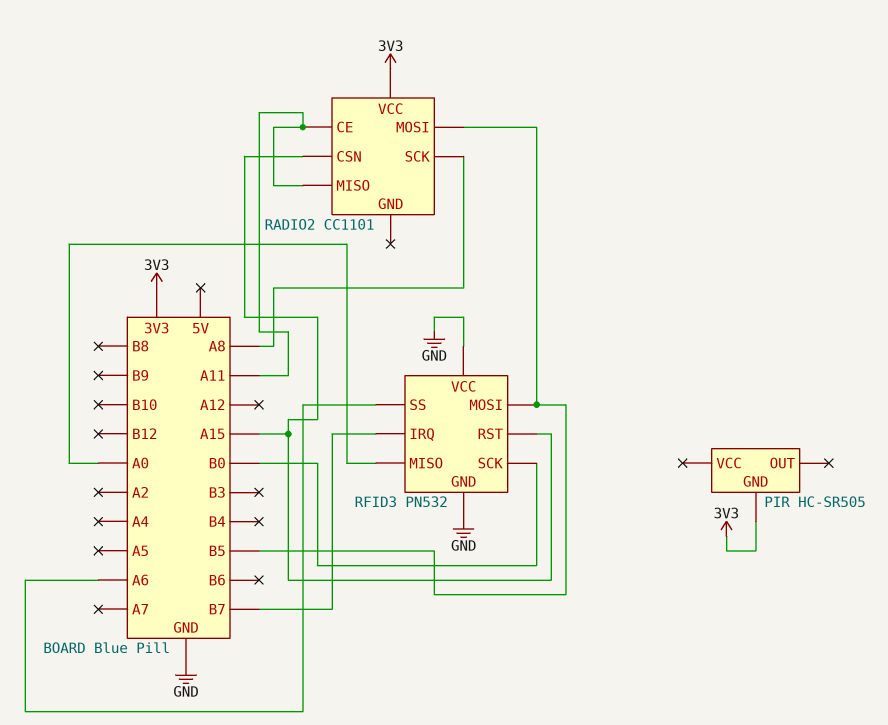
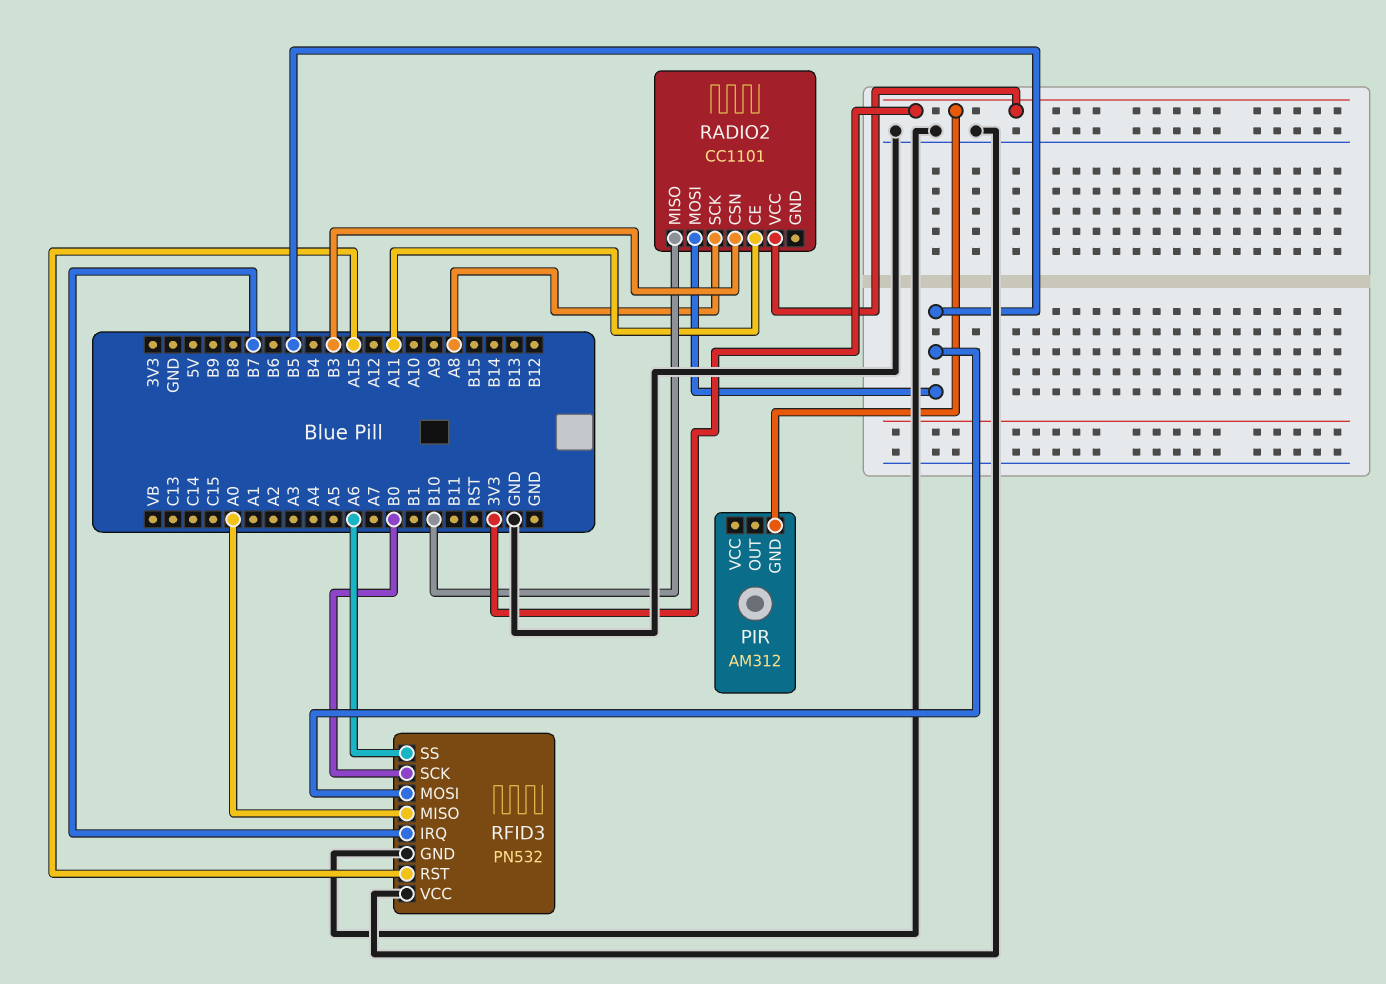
PIR: HC-SR505 -> AM312
RADIO2 pin CSN: A15 -> B3
RADIO2 pin MISO: A11 -> B10

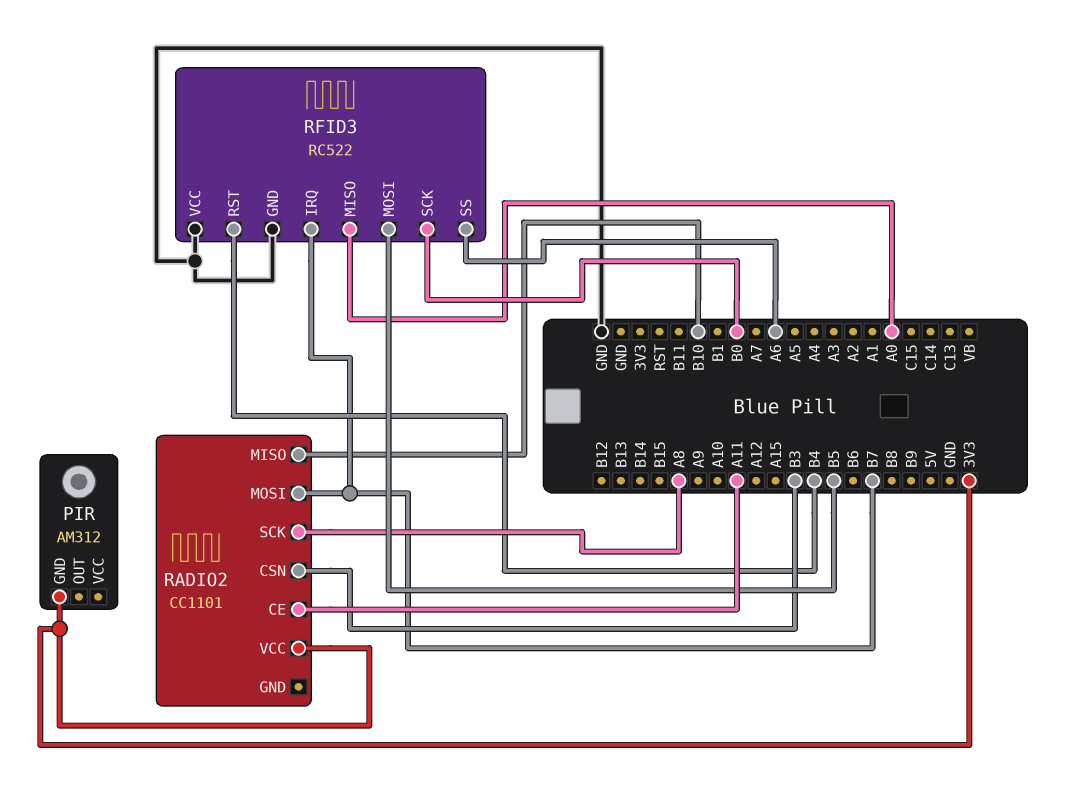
RADIO2 pin MOSI: B5 -> B7
RFID3: PN532 -> RC522
RFID3 pin RST: A15 -> B4

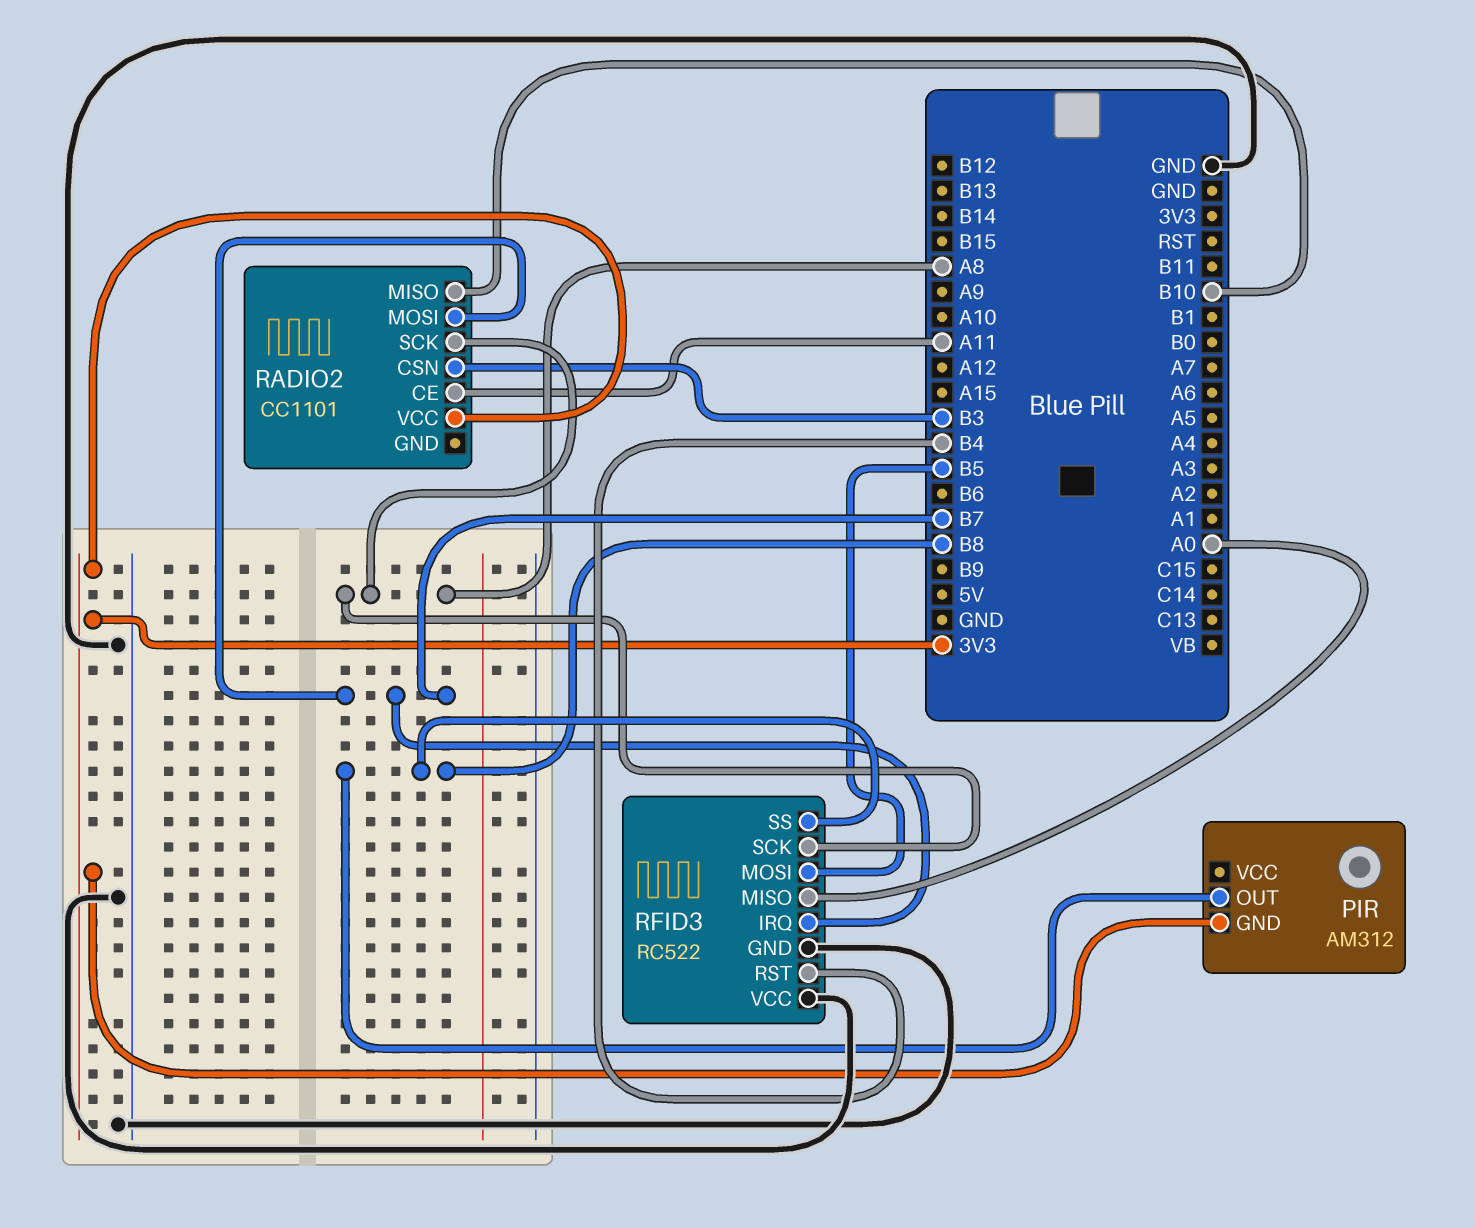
PIR pin OUT: none -> B8
RFID3 pin SCK: B0 -> A8
RFID3 pin SS: A6 -> B8

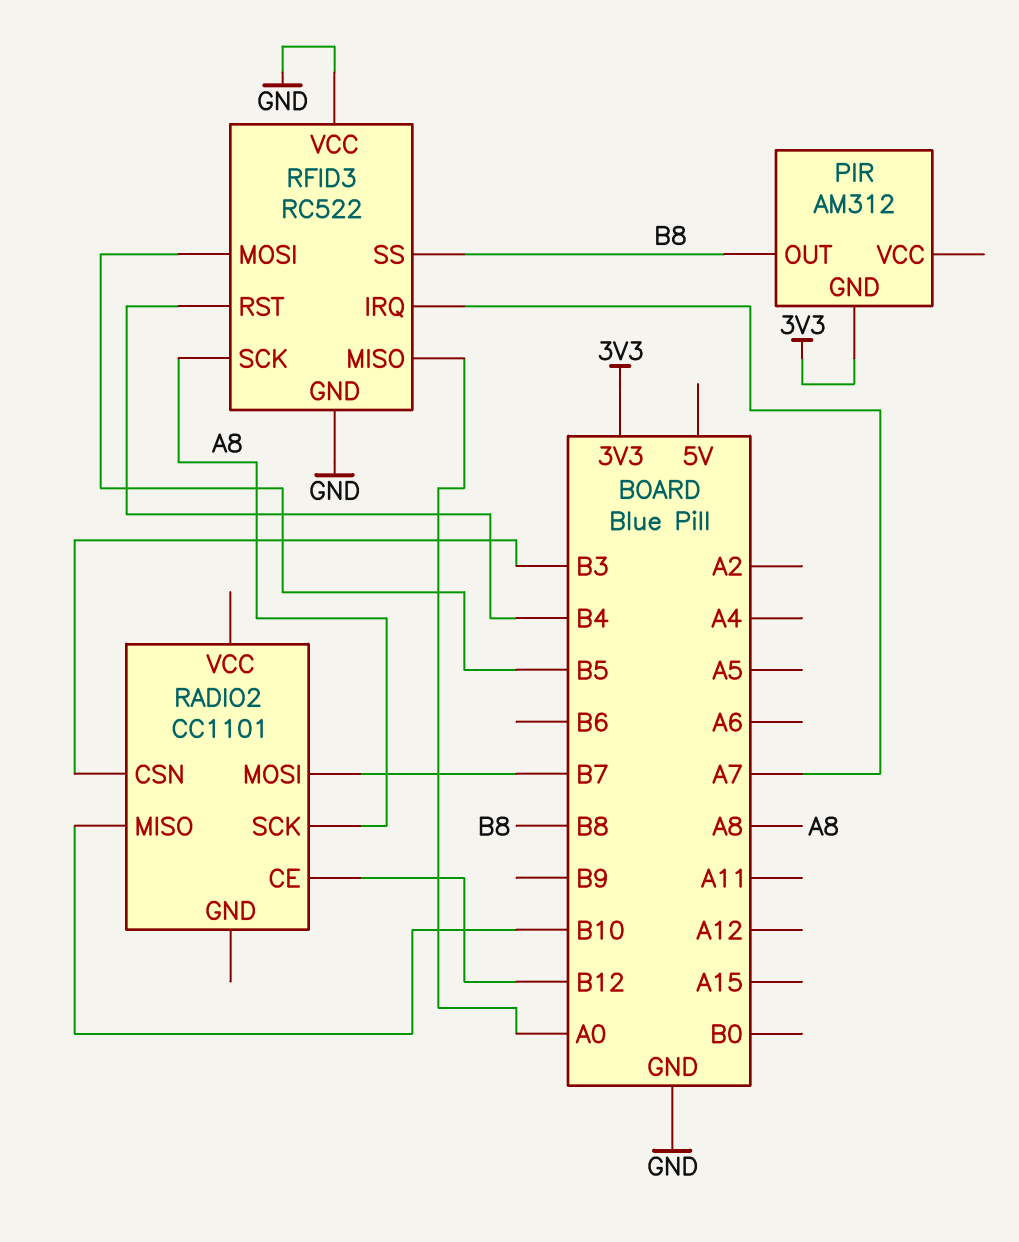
RADIO2 pin CE: A11 -> B12
RADIO2 pin VCC: 3V3 -> none
RFID3 pin IRQ: B7 -> A7

